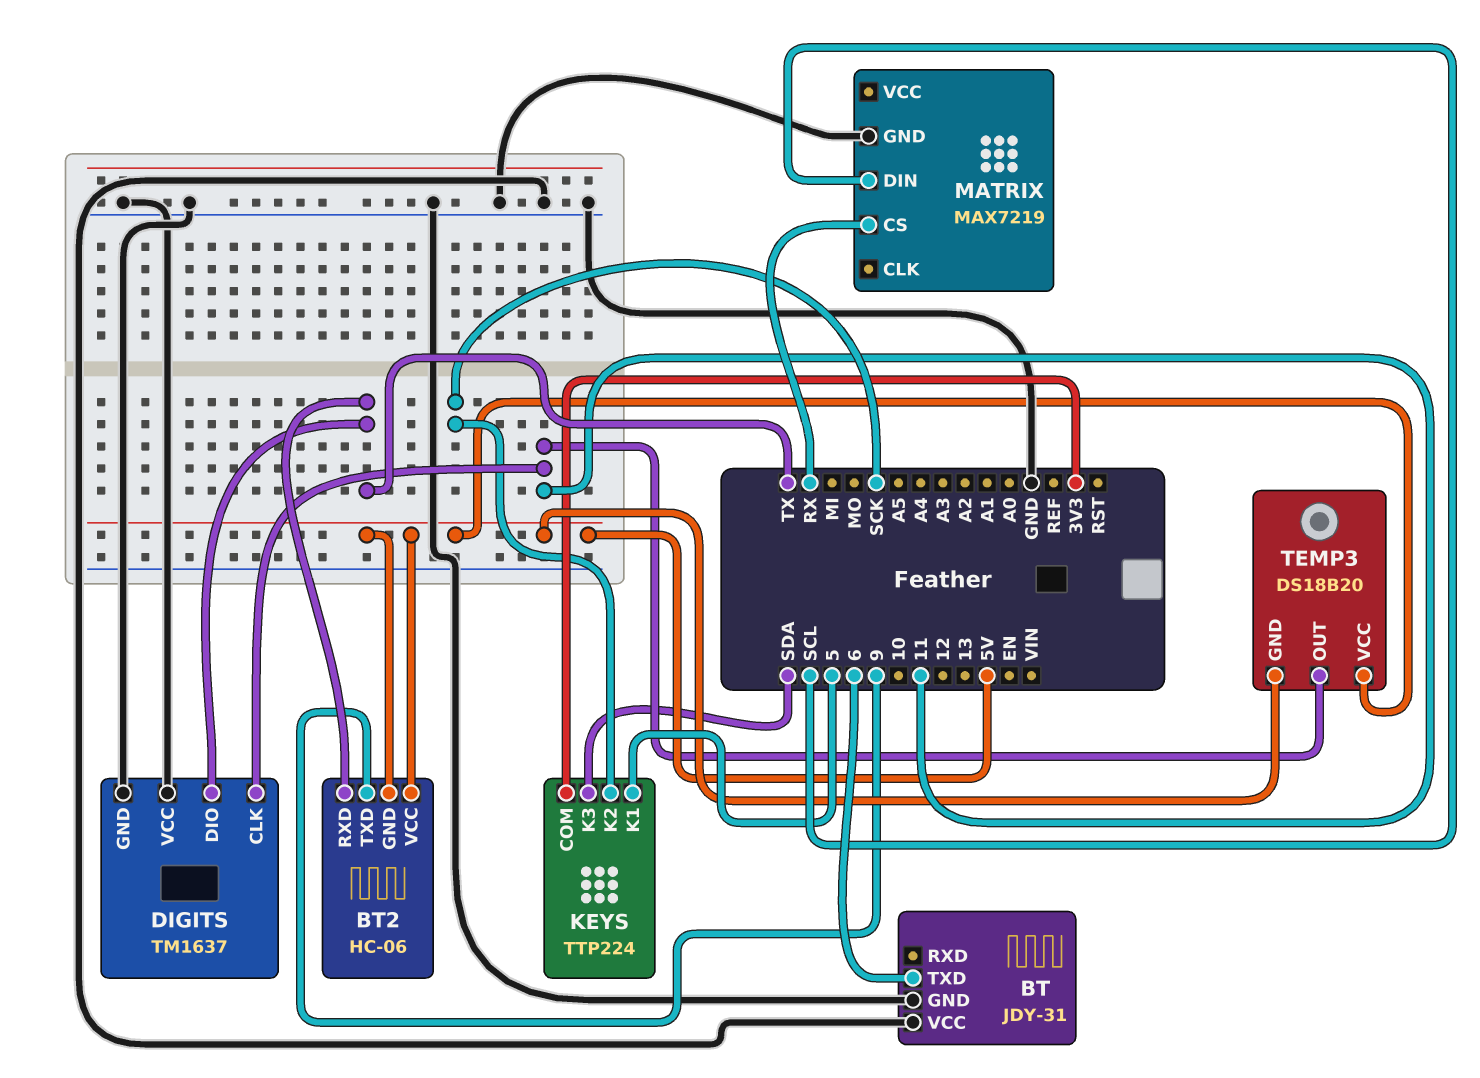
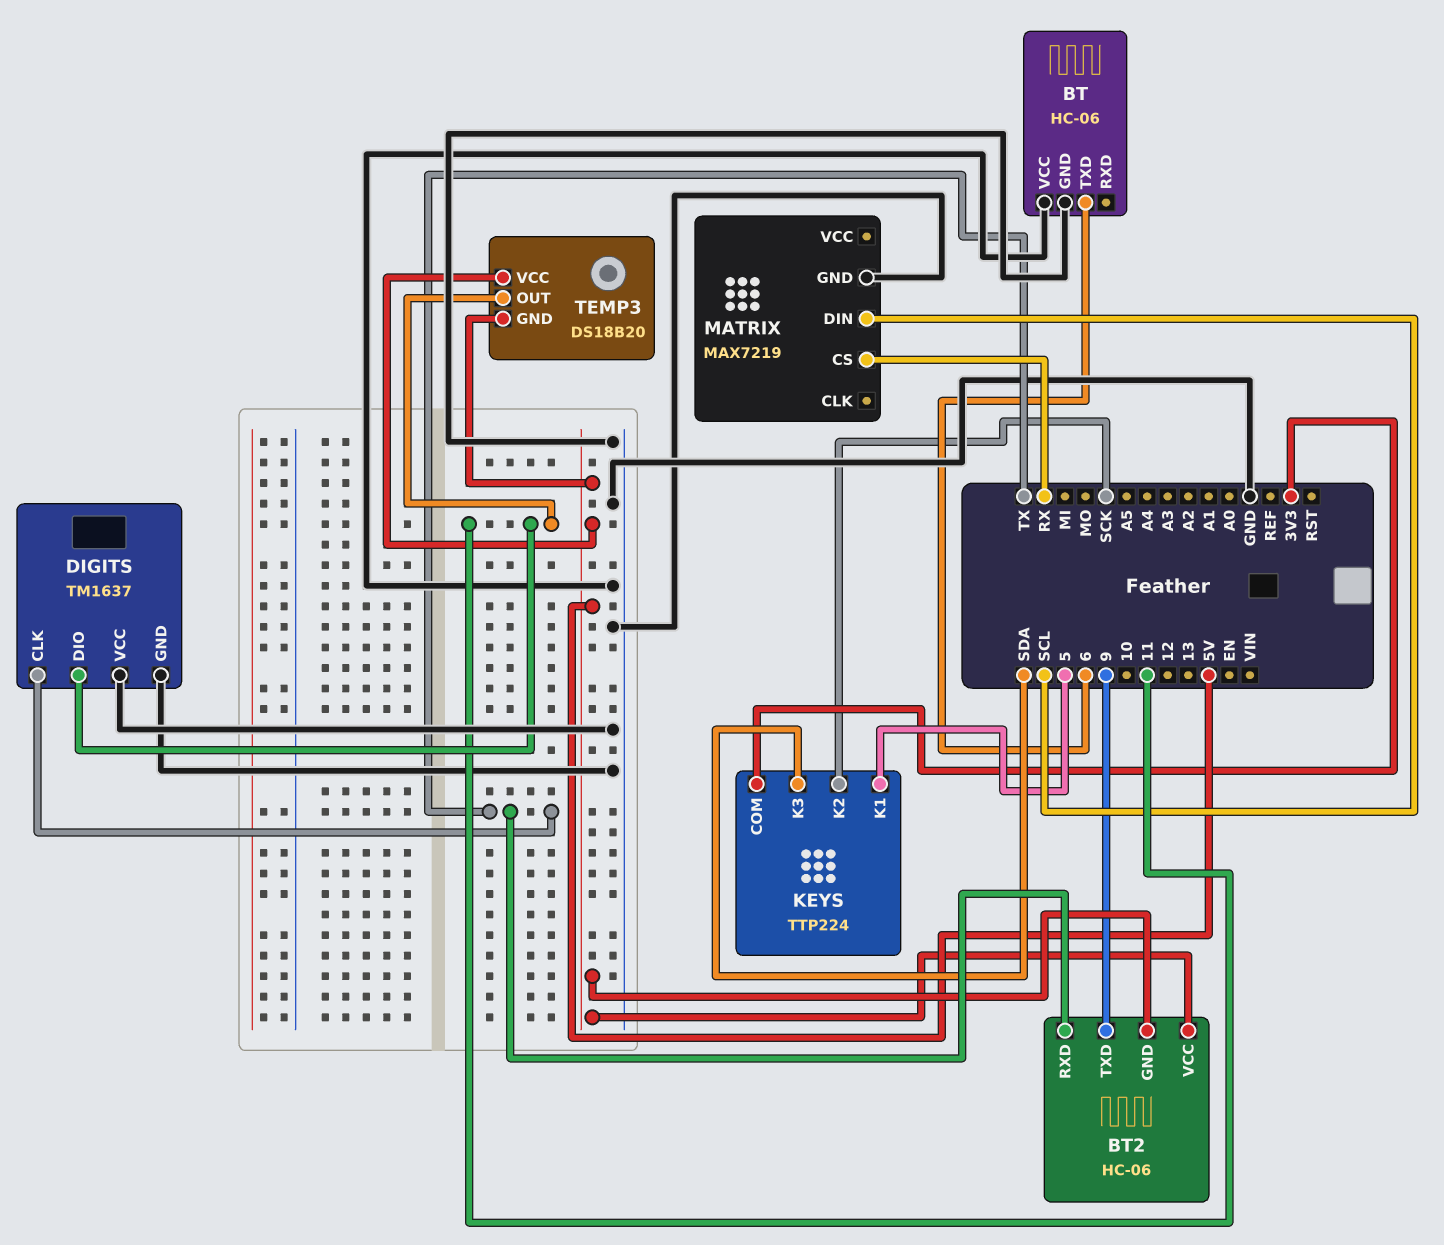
BT: JDY-31 -> HC-06
DIGITS pin CLK: 11 -> TX
DIGITS pin DIO: TX -> 11

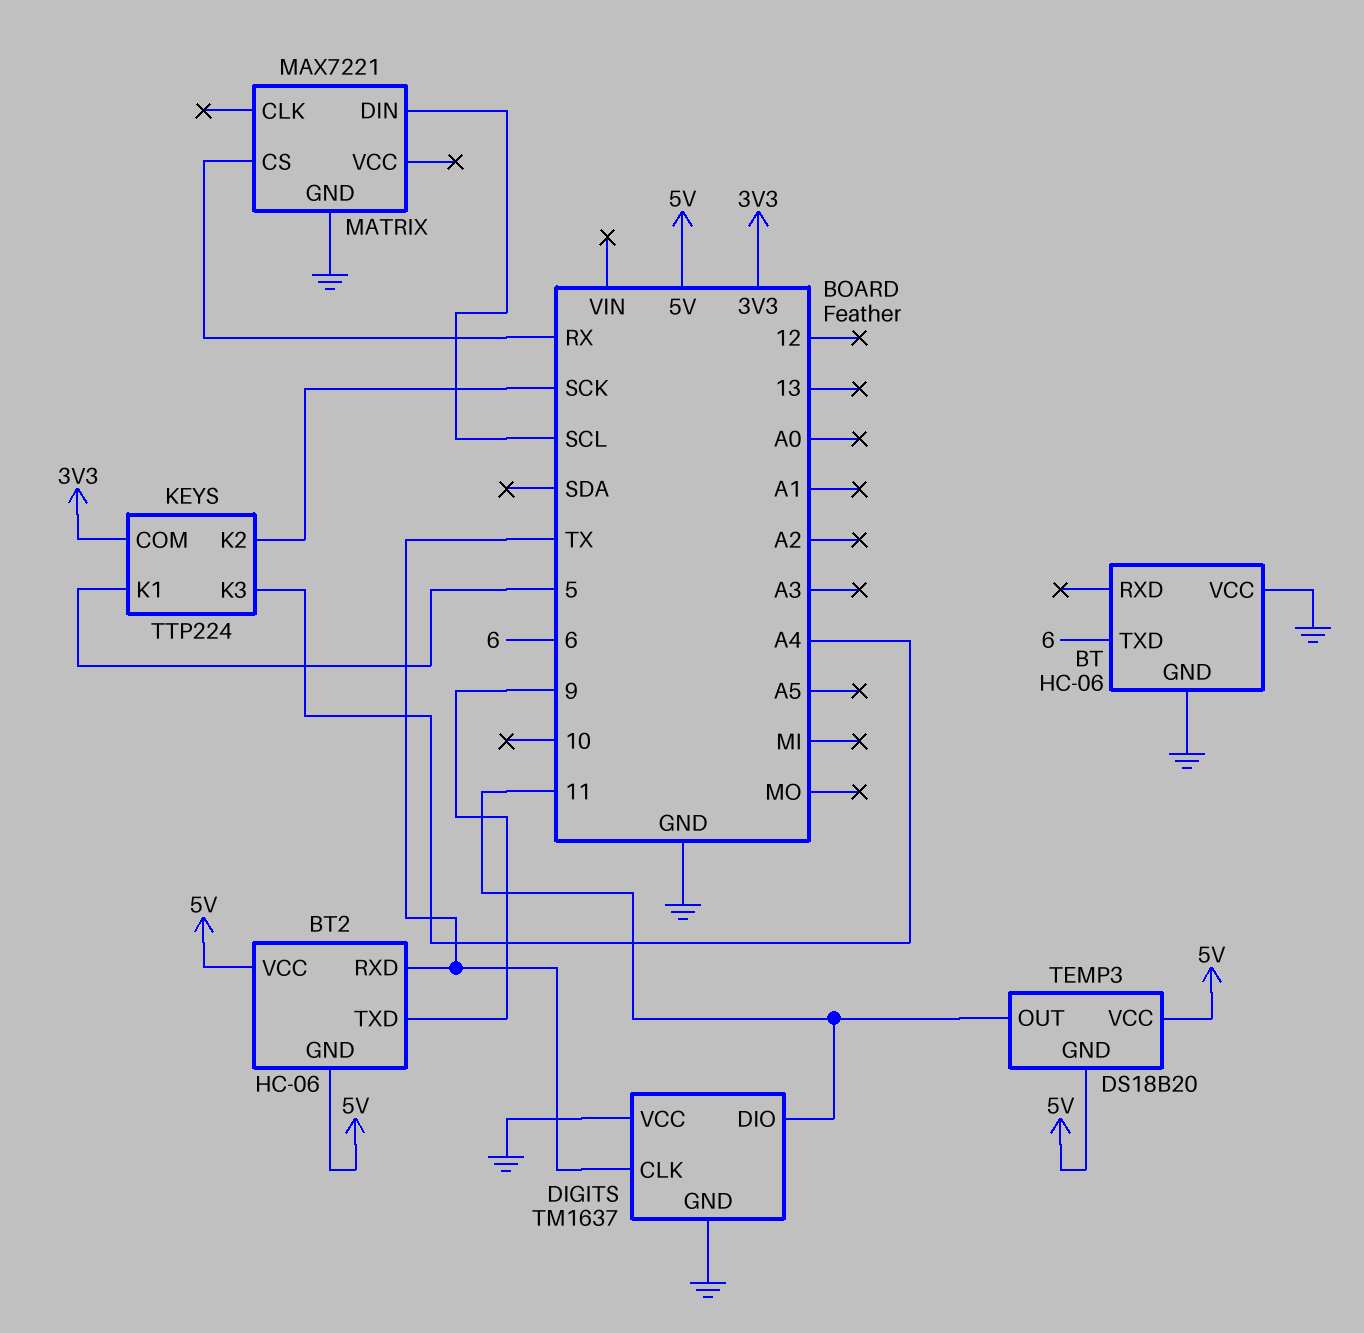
KEYS pin K3: SDA -> A4
MATRIX: MAX7219 -> MAX7221

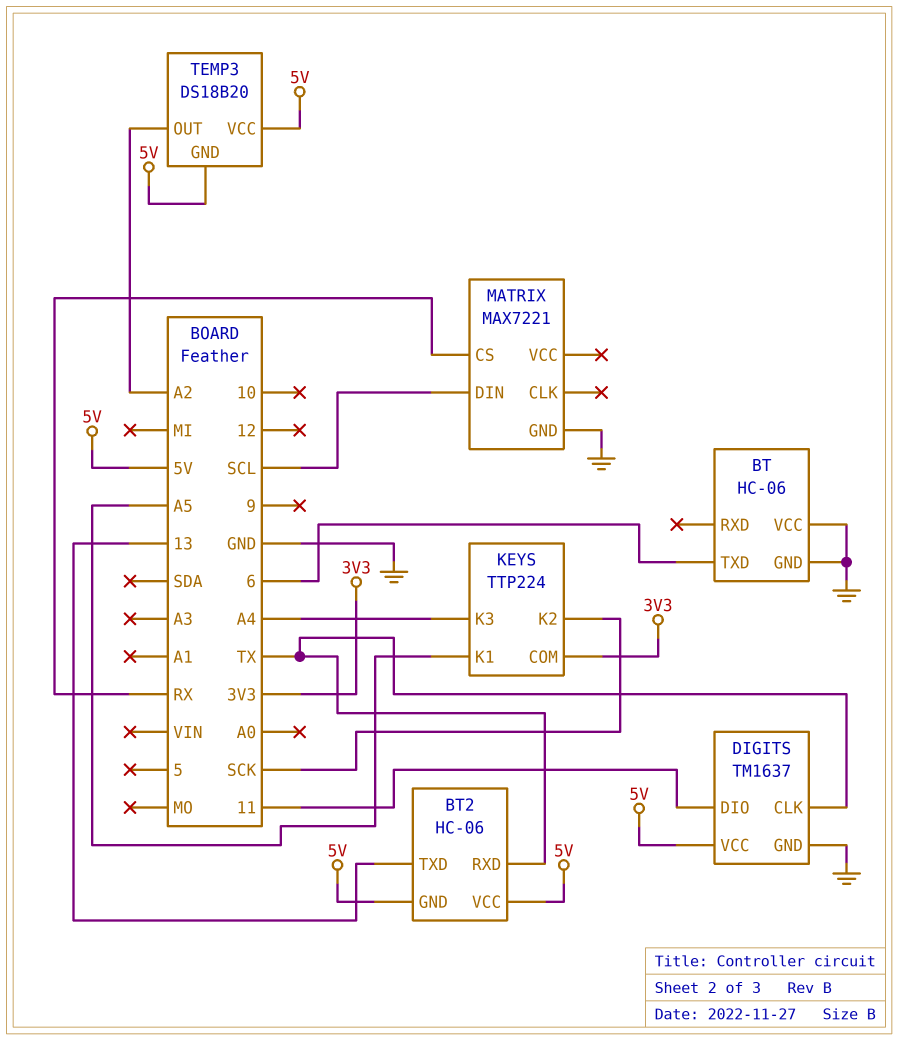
BT2 pin TXD: 9 -> 13
DIGITS pin VCC: GND -> 5V
KEYS pin K1: 5 -> A5
TEMP3 pin OUT: 11 -> A2

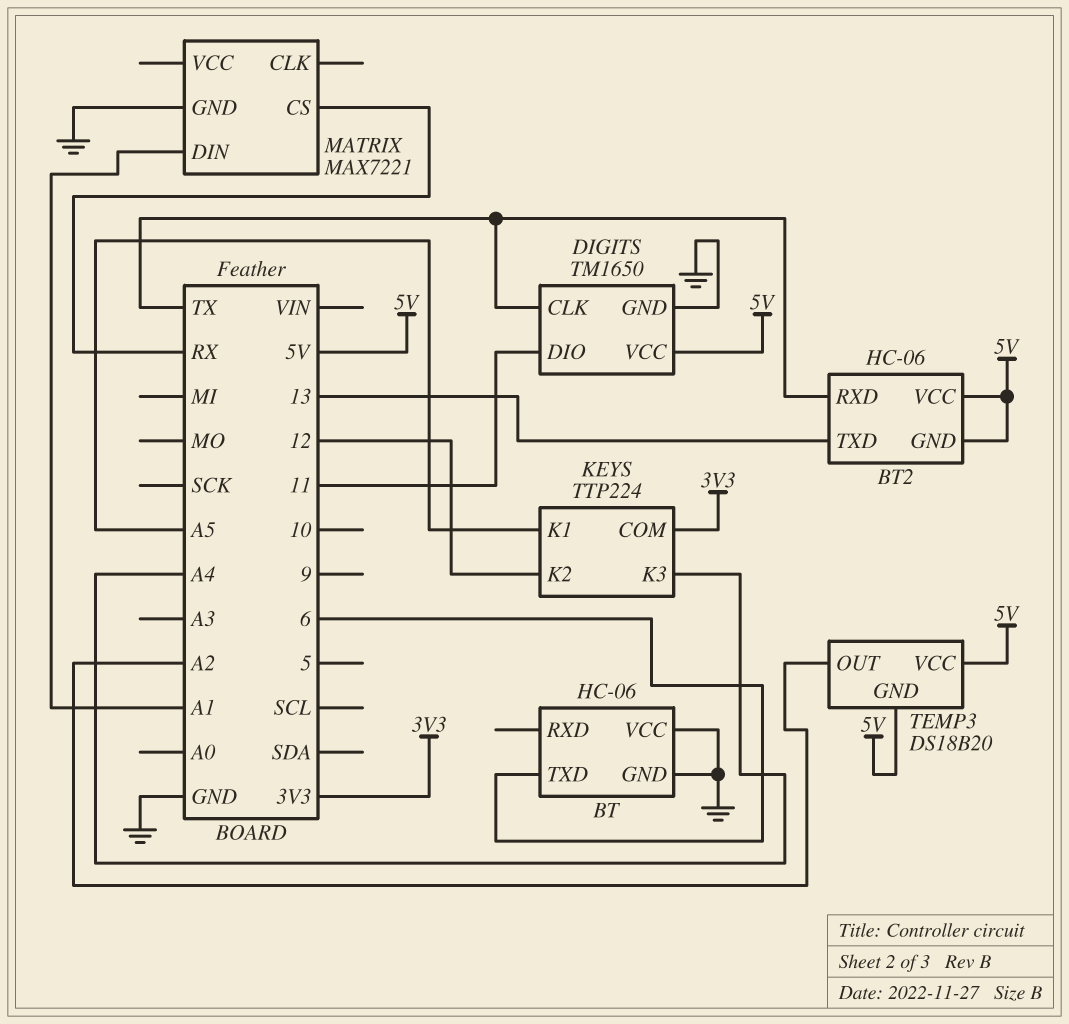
DIGITS: TM1637 -> TM1650
KEYS pin K2: SCK -> 12
MATRIX pin DIN: SCL -> A1

